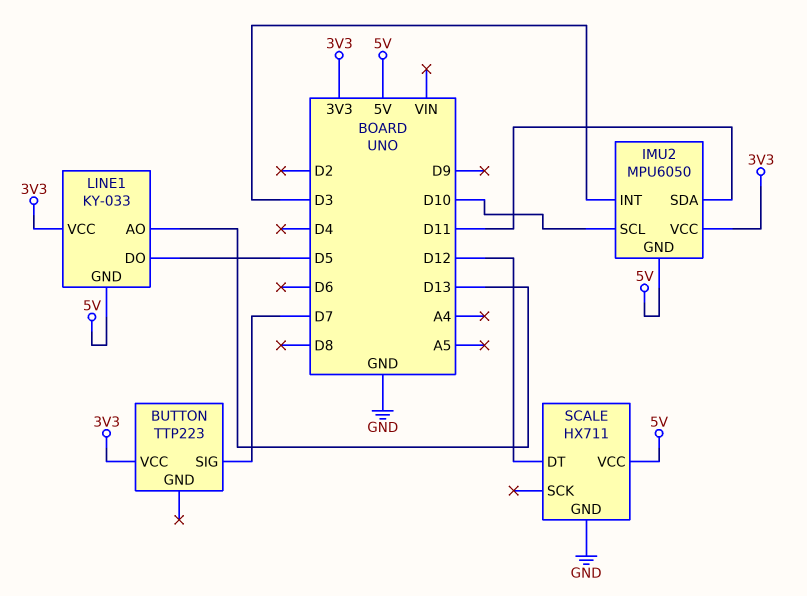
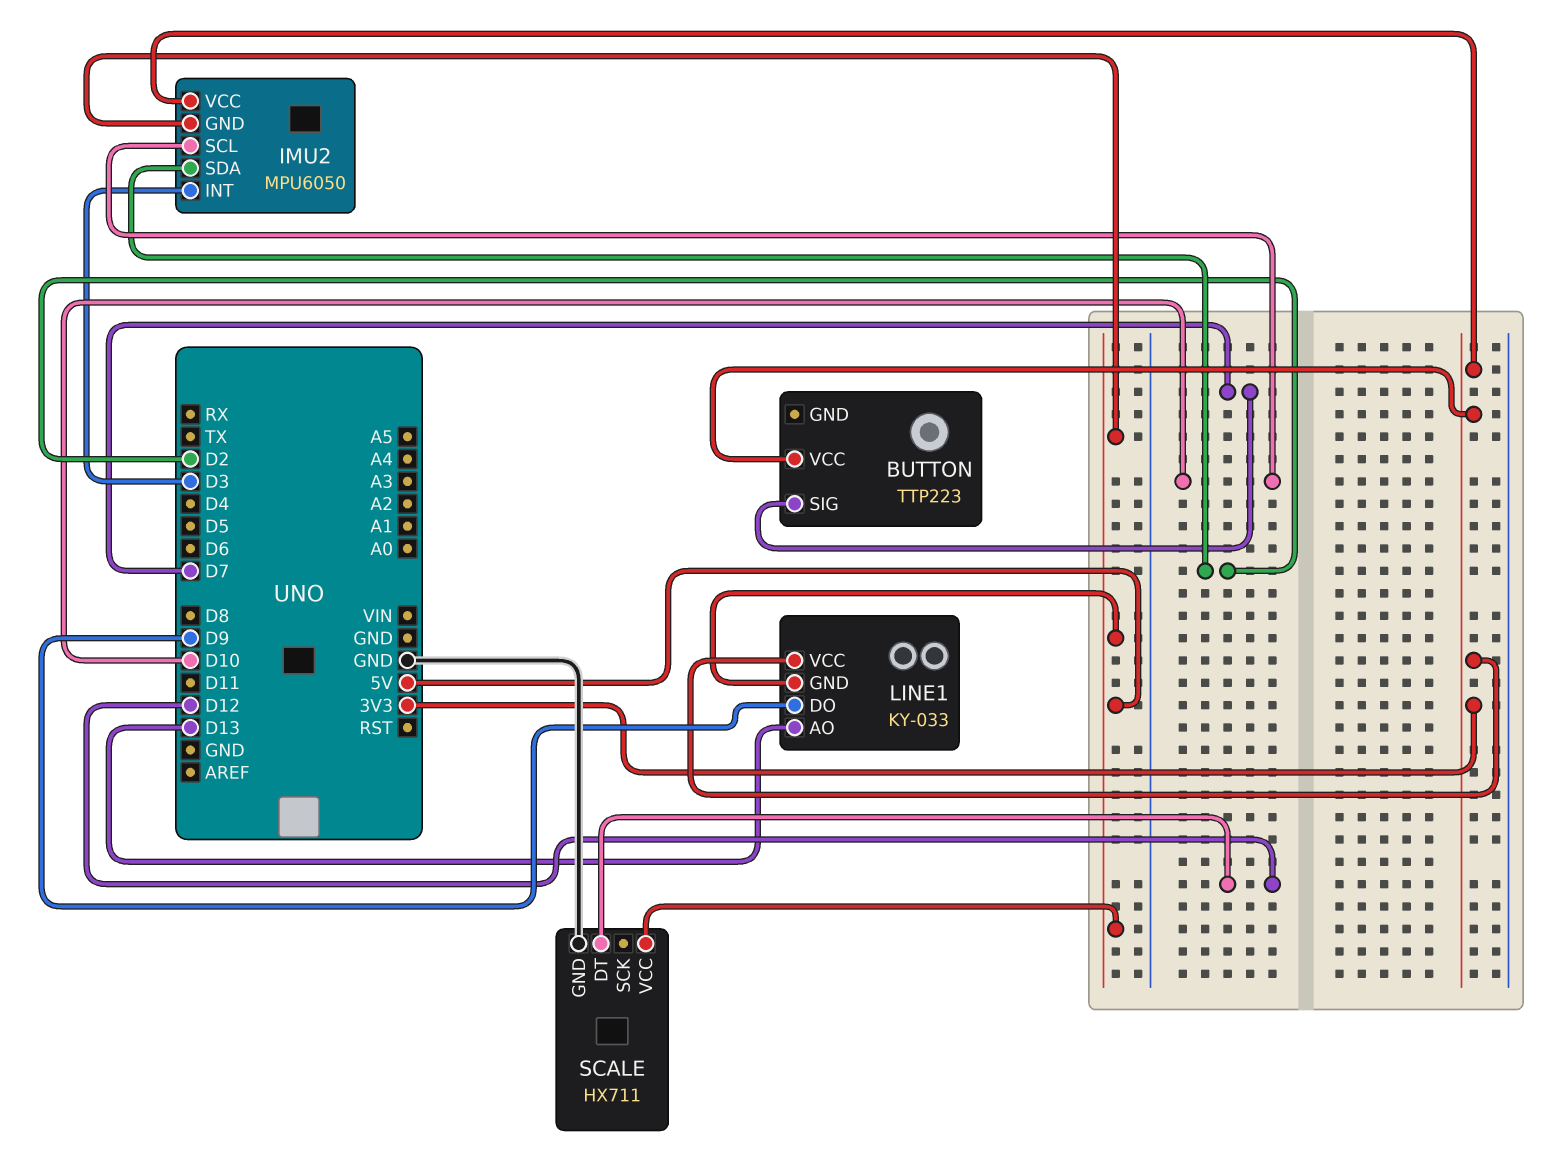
IMU2 pin SDA: D11 -> D2
LINE1 pin DO: D5 -> D9

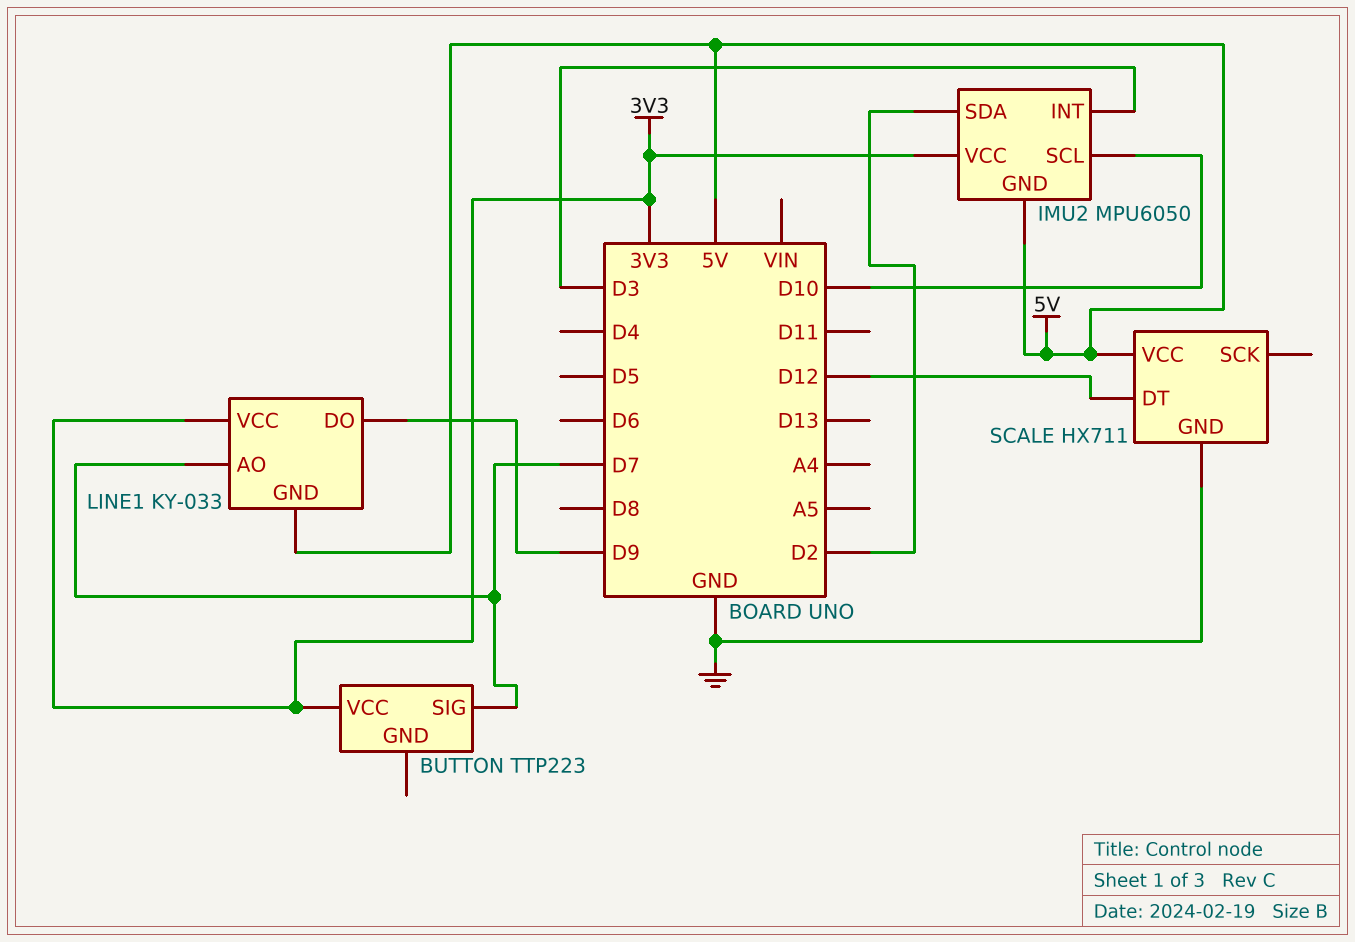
LINE1 pin AO: D13 -> D7

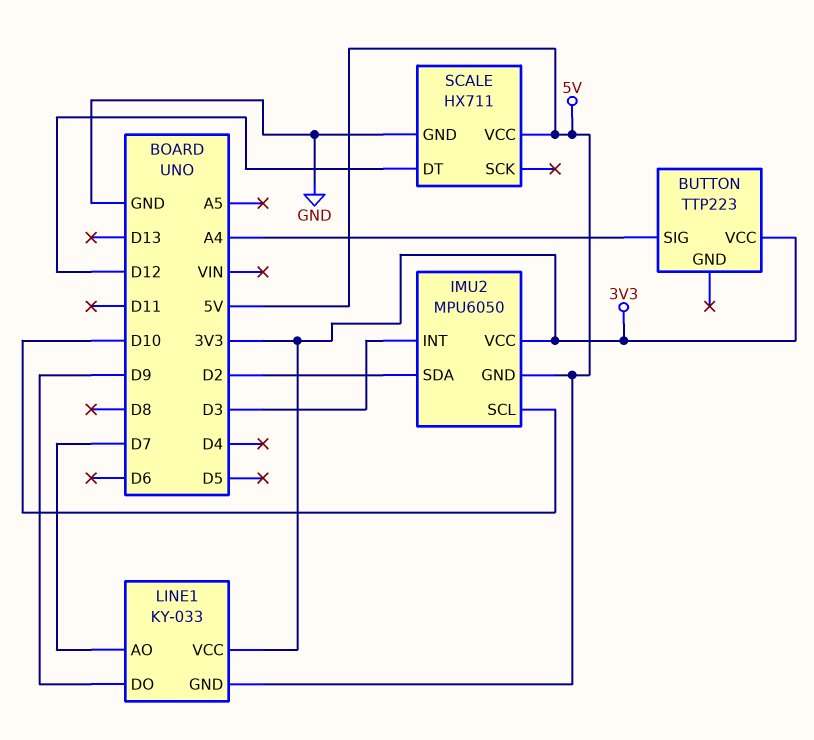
BUTTON pin SIG: D7 -> A4

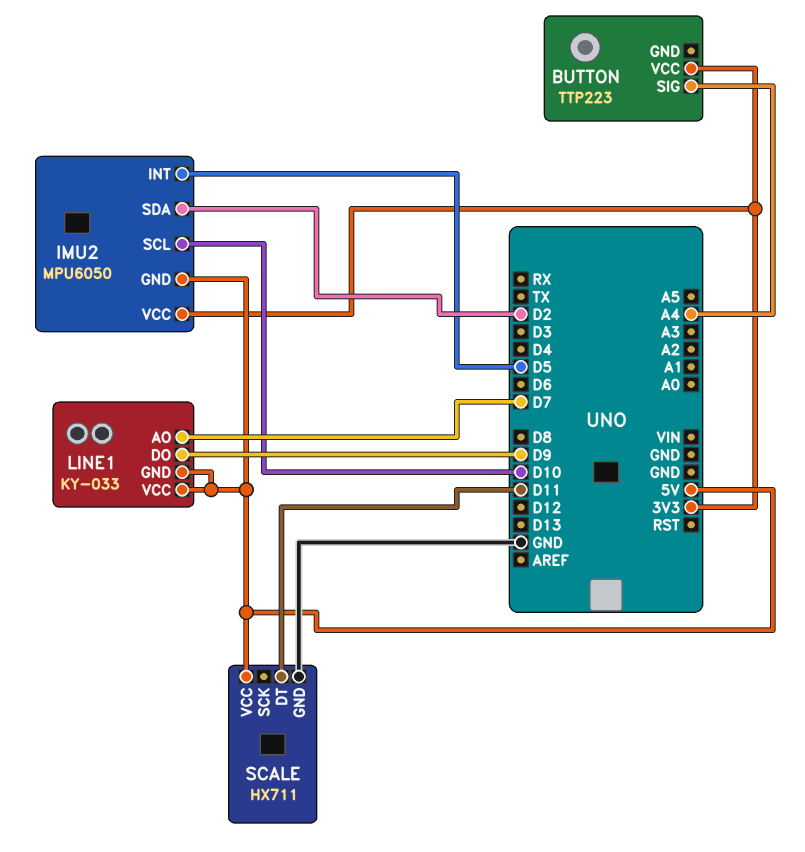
IMU2 pin INT: D3 -> D5
LINE1 pin VCC: 3V3 -> 5V
SCALE pin DT: D12 -> D11

